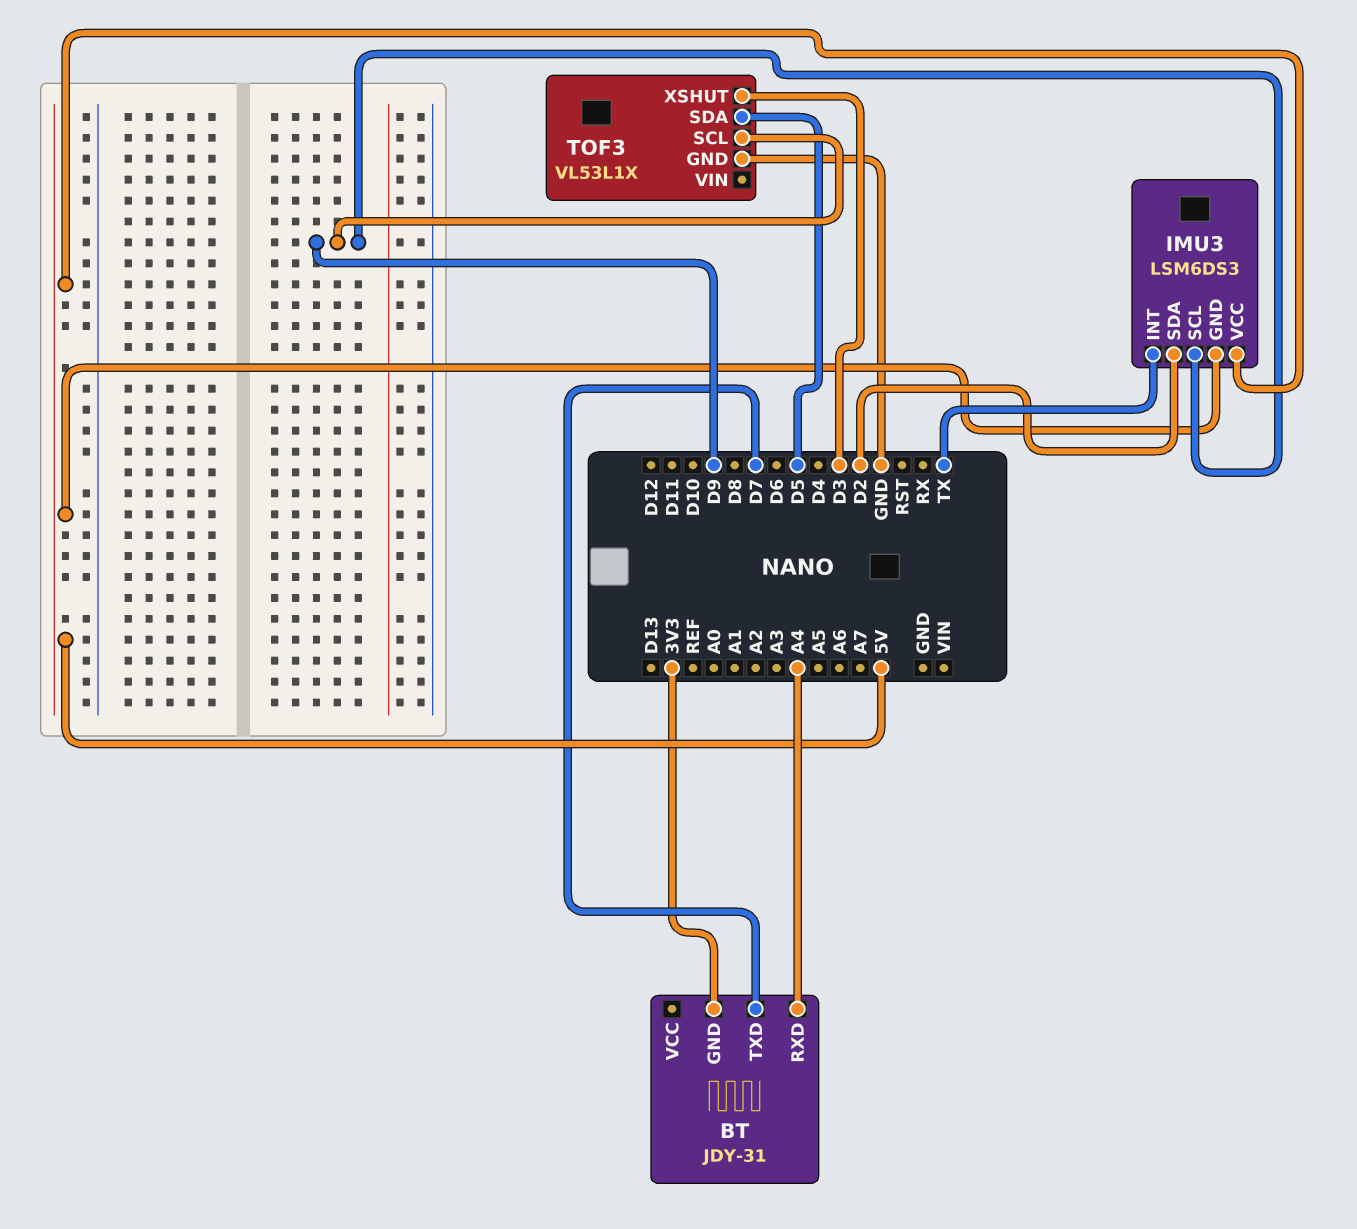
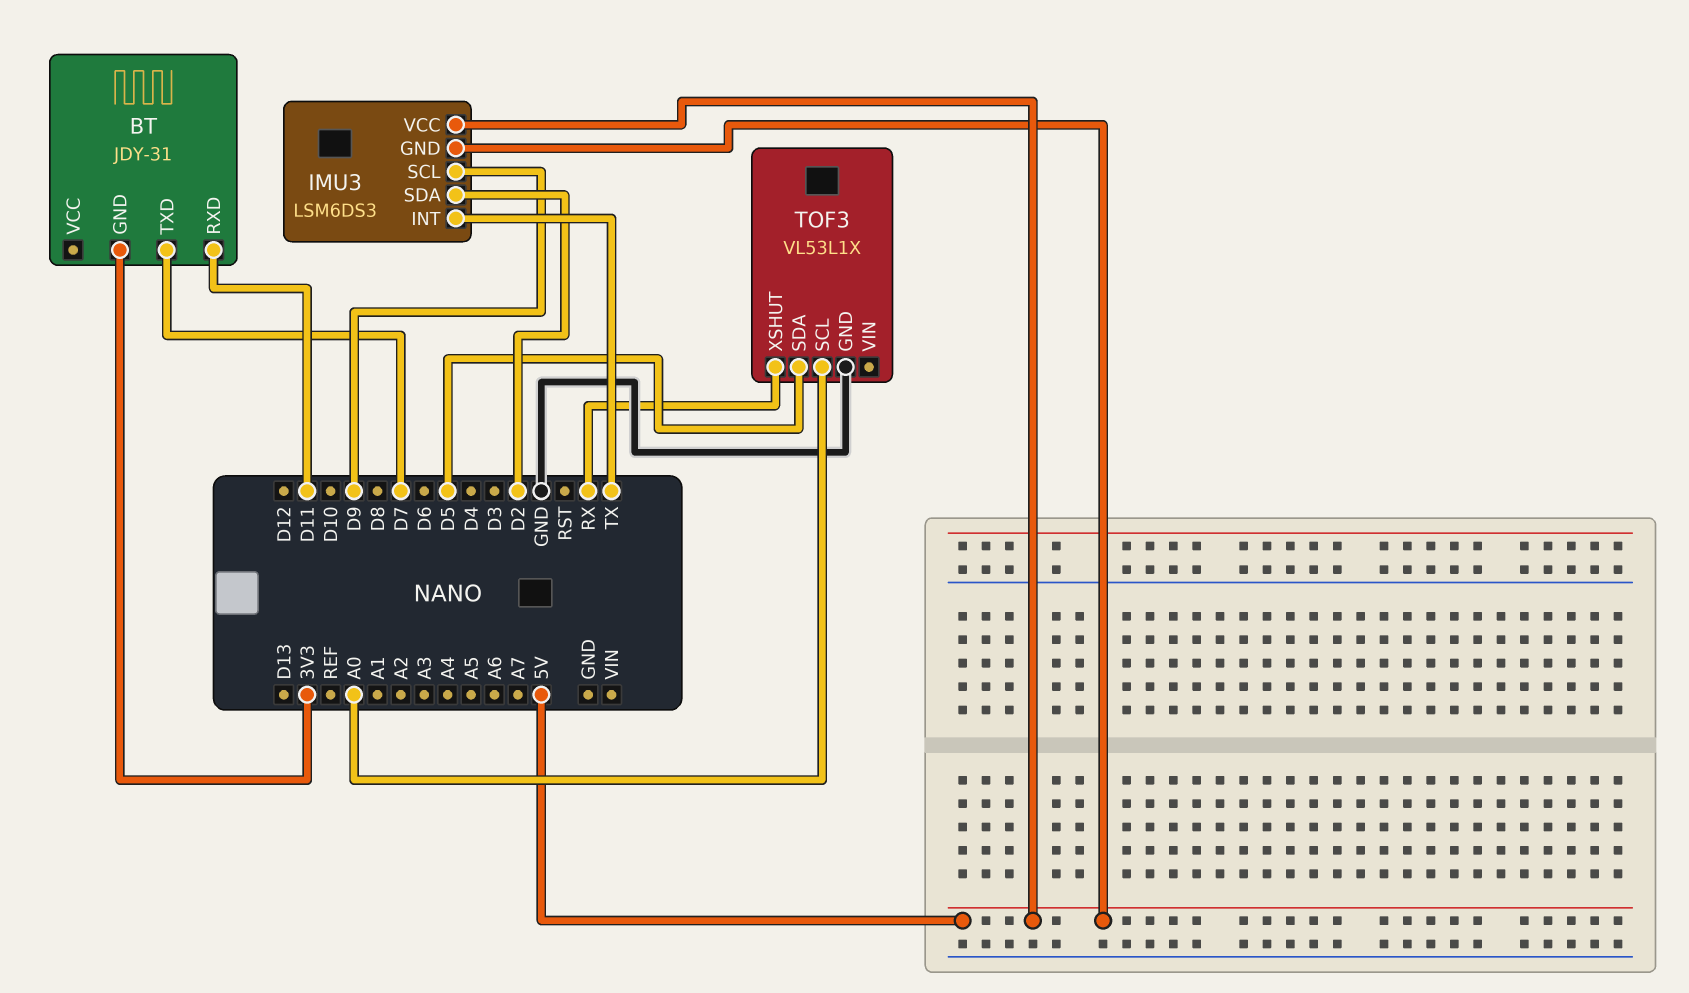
BT pin RXD: A4 -> D11
TOF3 pin SCL: D9 -> A0
TOF3 pin XSHUT: D3 -> RX

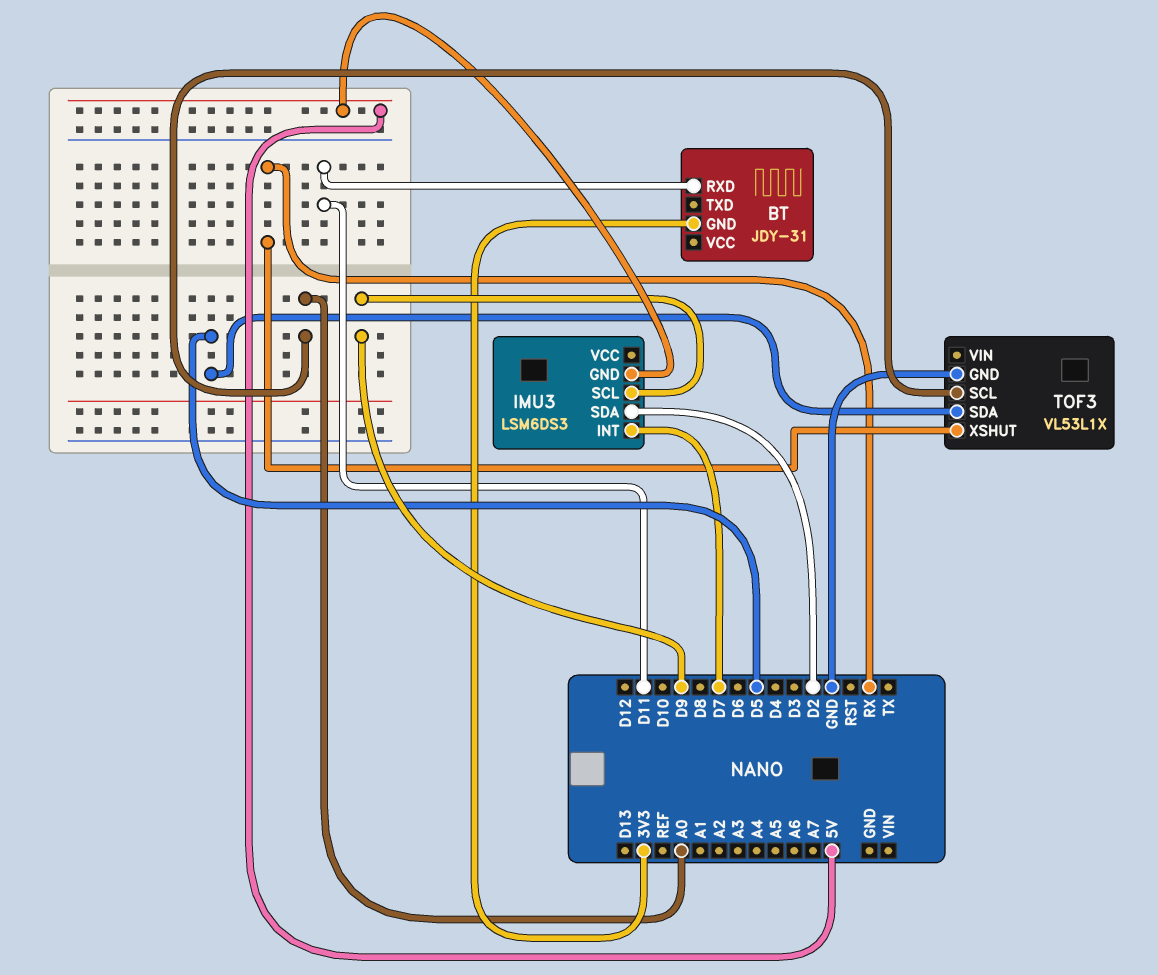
BT pin TXD: D7 -> none
IMU3 pin INT: TX -> D7
IMU3 pin VCC: 5V -> none

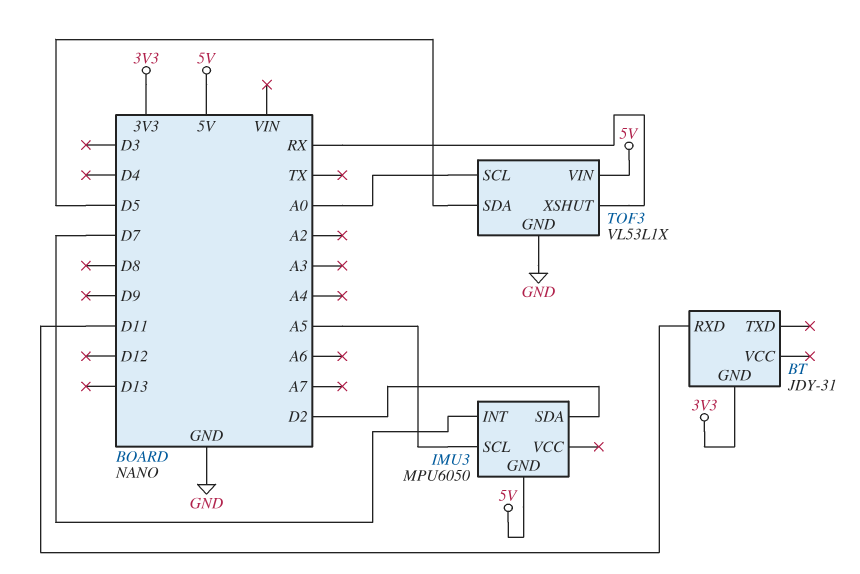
IMU3: LSM6DS3 -> MPU6050
IMU3 pin SCL: D9 -> A5
TOF3 pin VIN: none -> 5V

